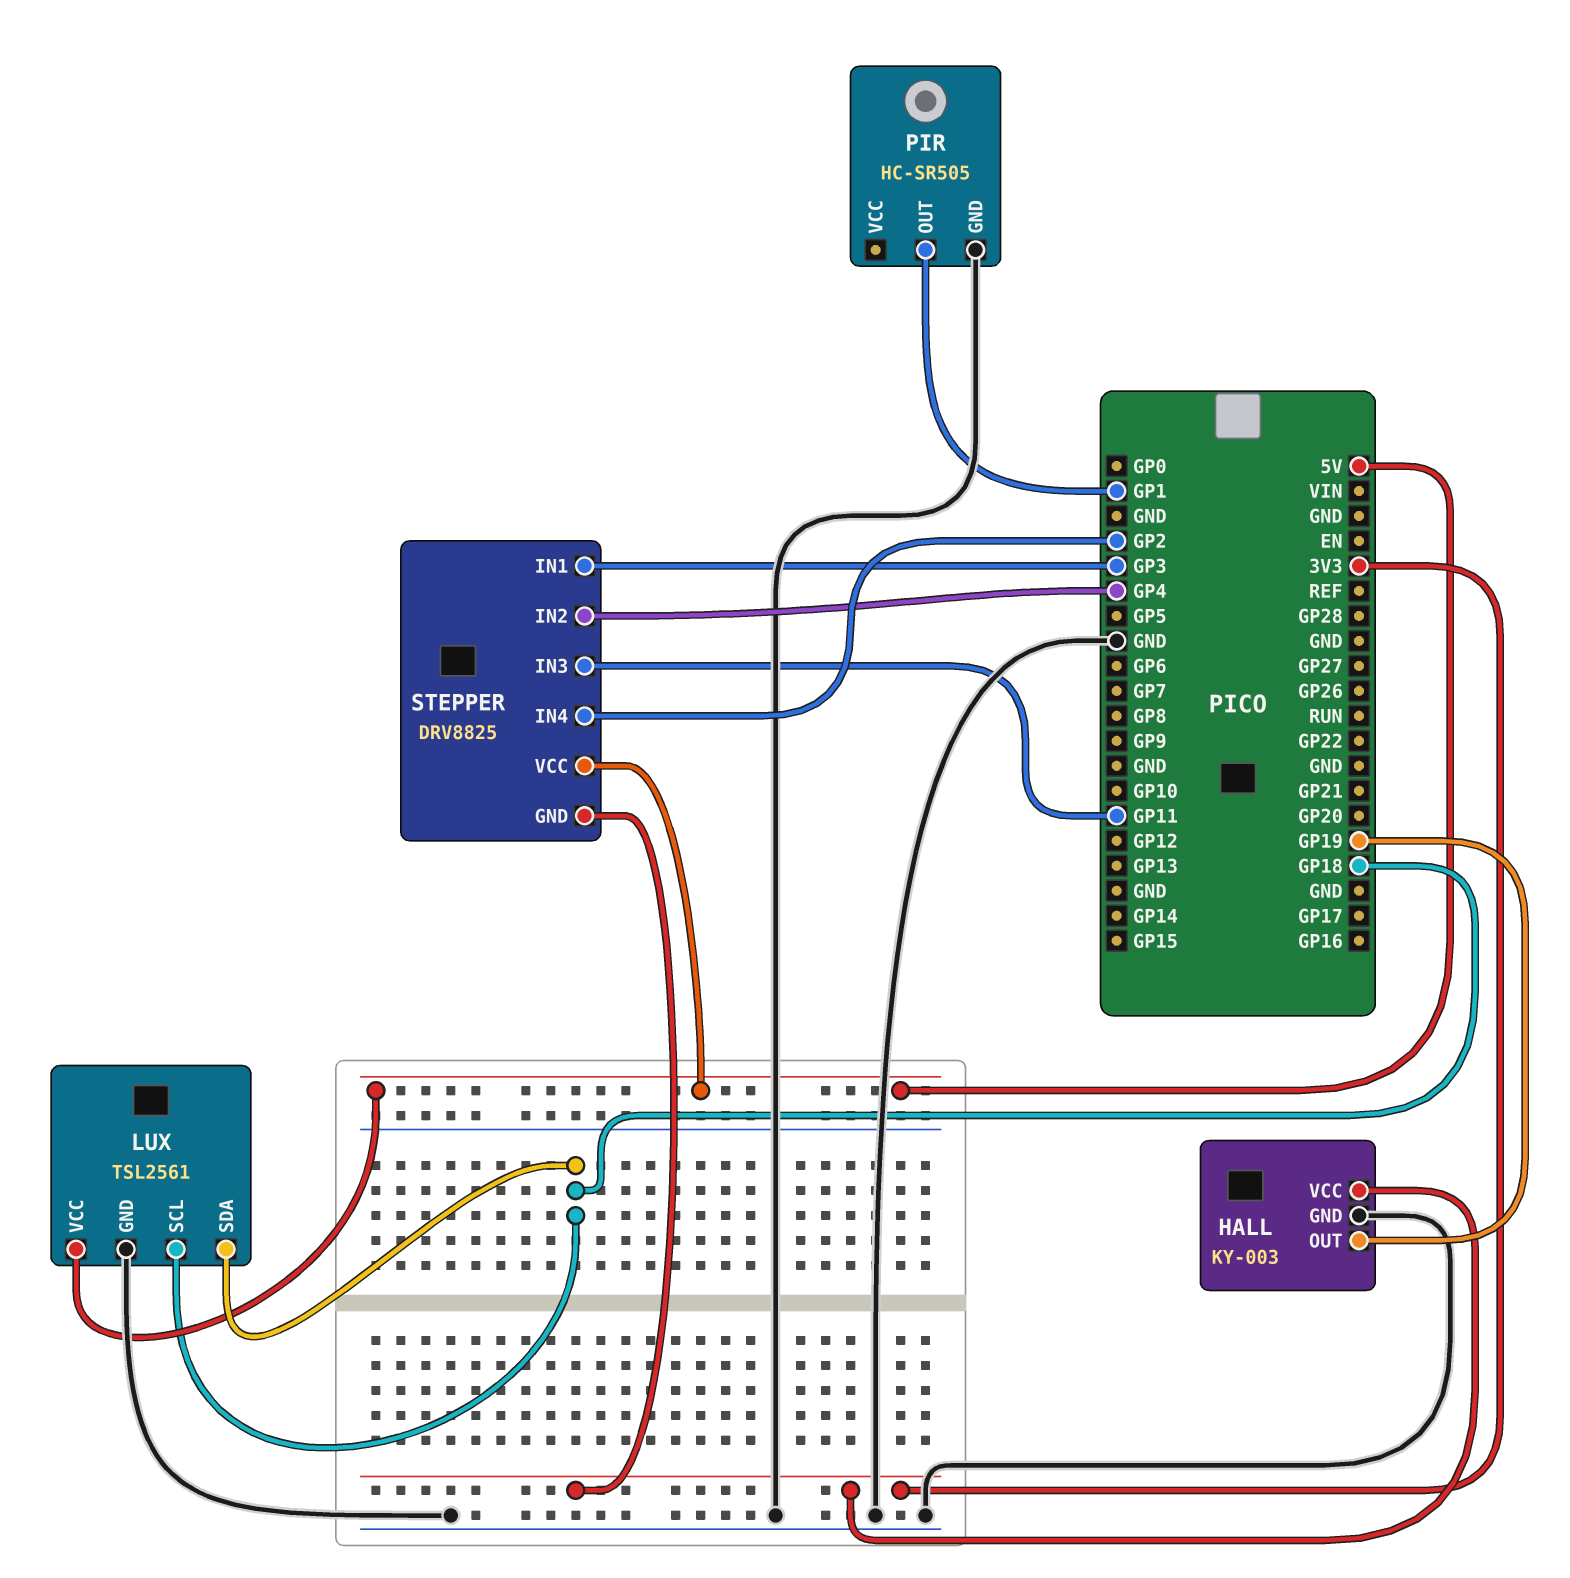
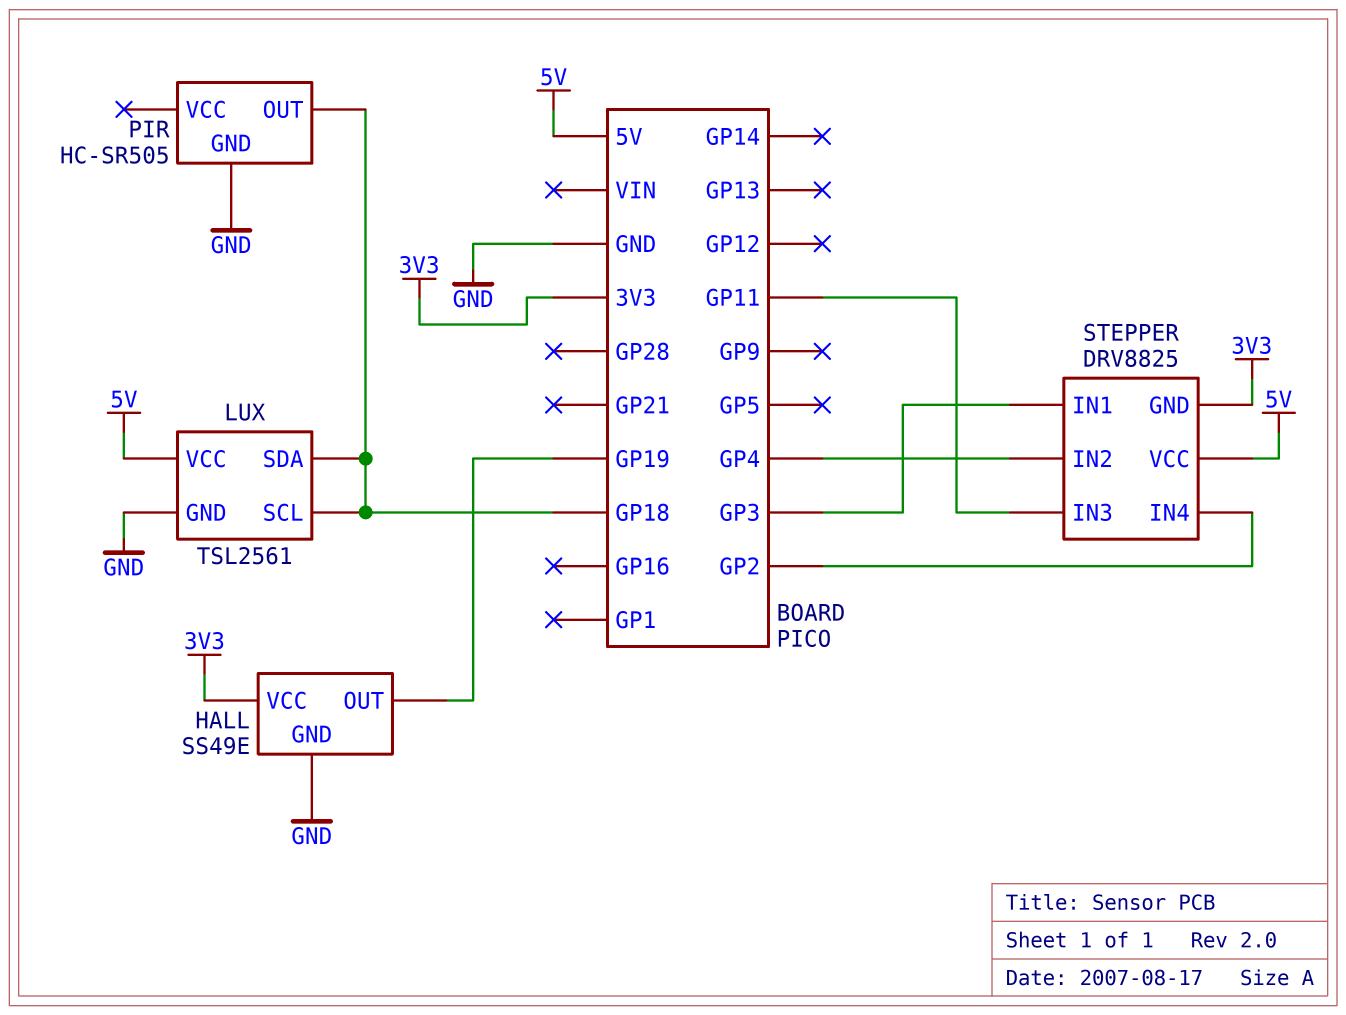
HALL: KY-003 -> SS49E
PIR pin OUT: GP1 -> GP18

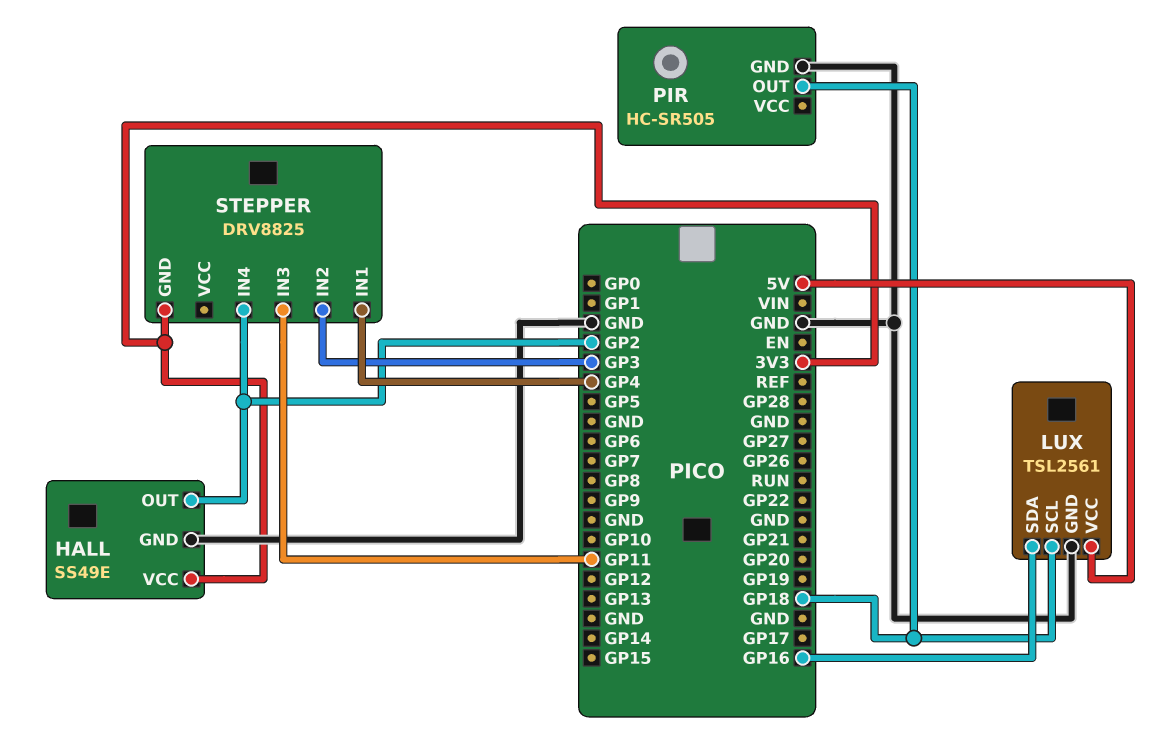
HALL pin OUT: GP19 -> GP2
LUX pin SDA: GP18 -> GP16
STEPPER pin IN1: GP3 -> GP4
STEPPER pin IN2: GP4 -> GP3
STEPPER pin VCC: 5V -> none

